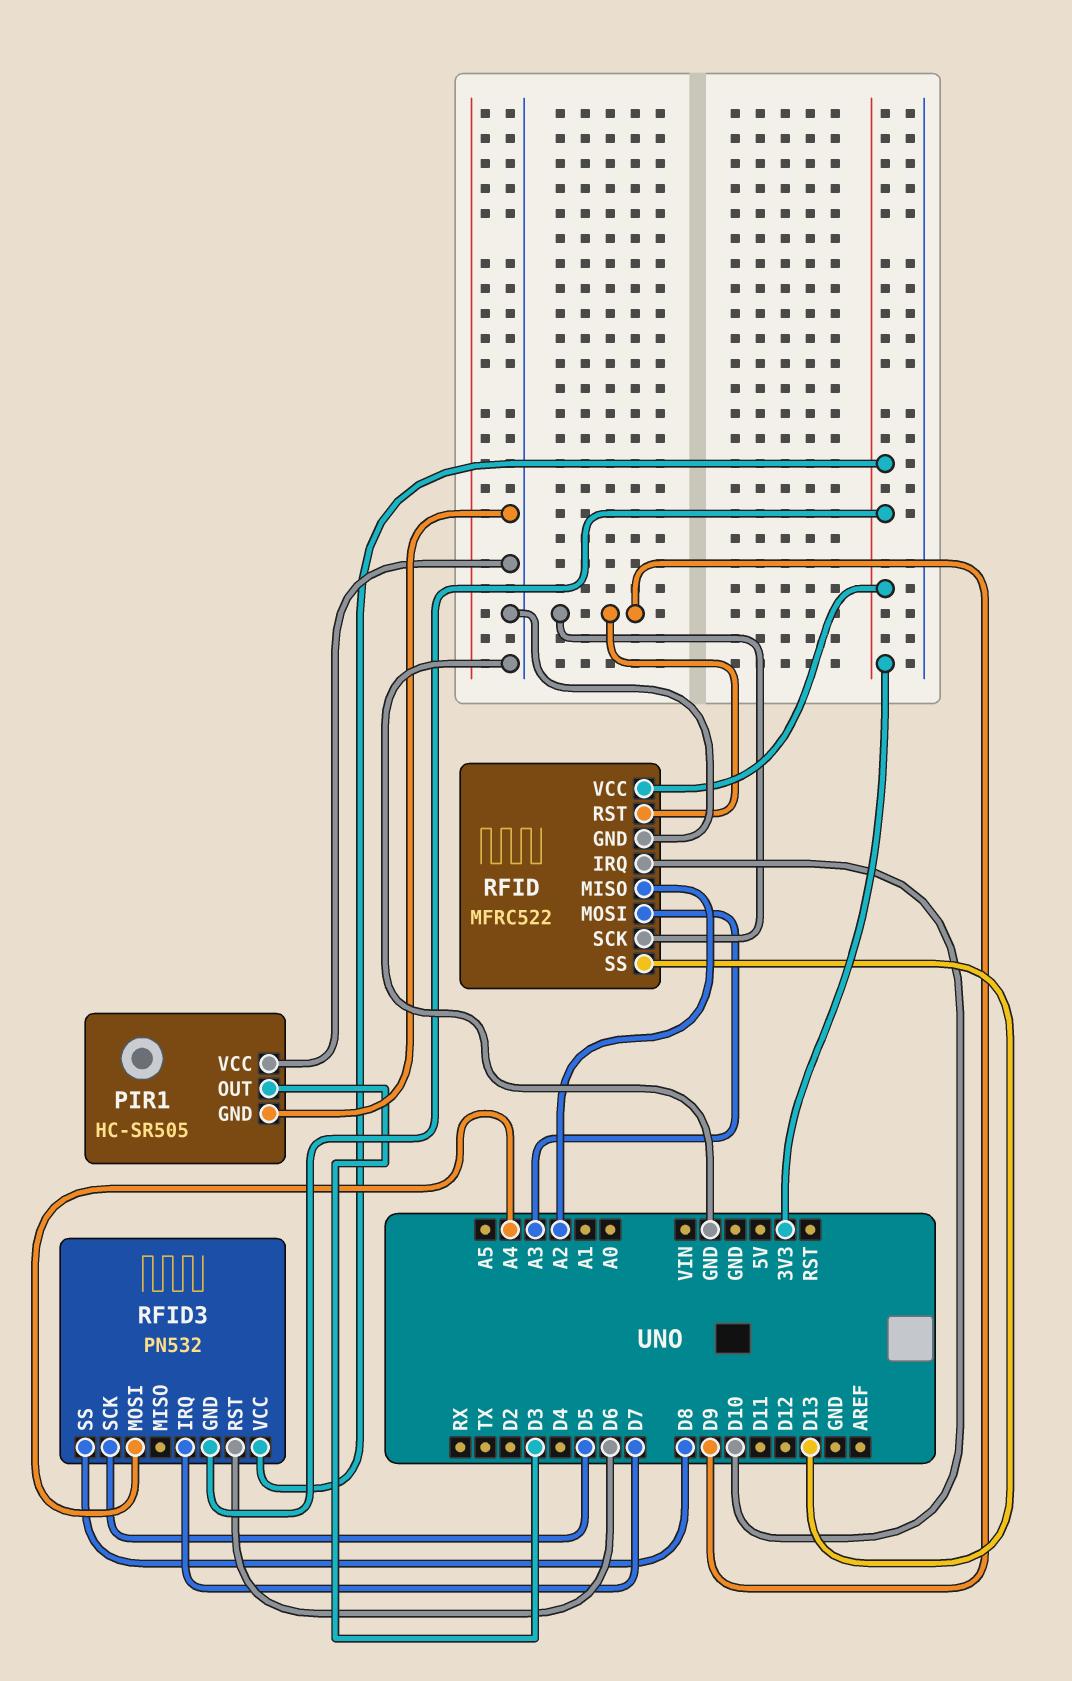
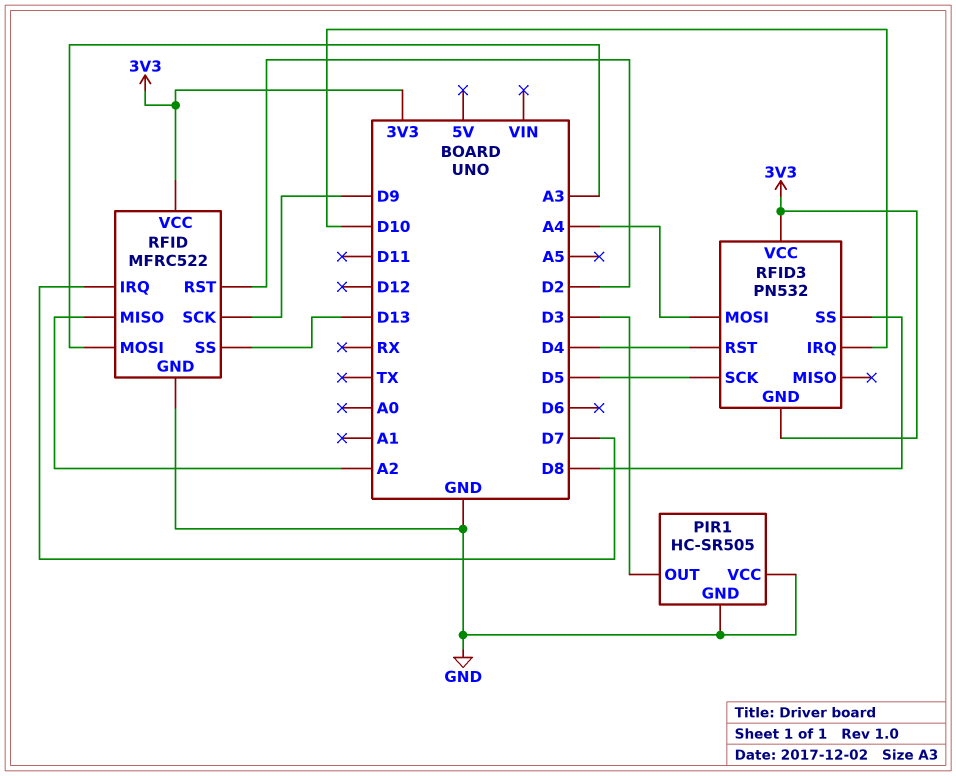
RFID pin IRQ: D10 -> D7
RFID pin RST: D9 -> D2
RFID3 pin IRQ: D7 -> D10
RFID3 pin RST: D6 -> D4

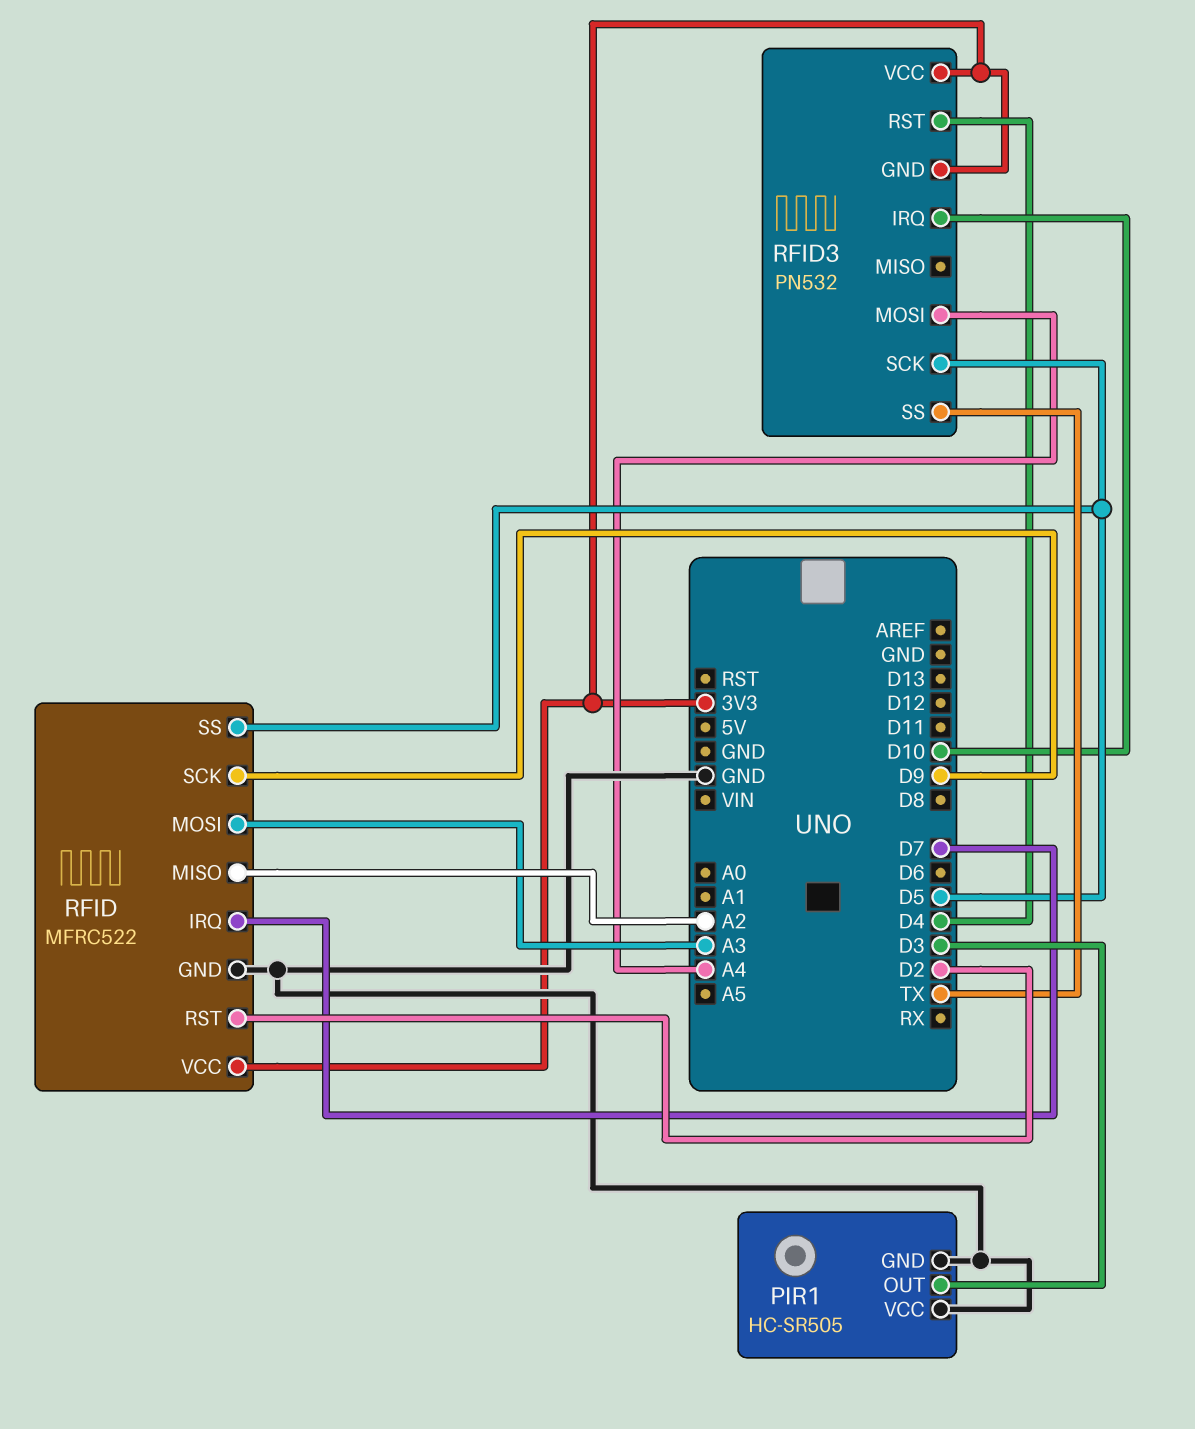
RFID pin SS: D13 -> D5
RFID3 pin SS: D8 -> TX

